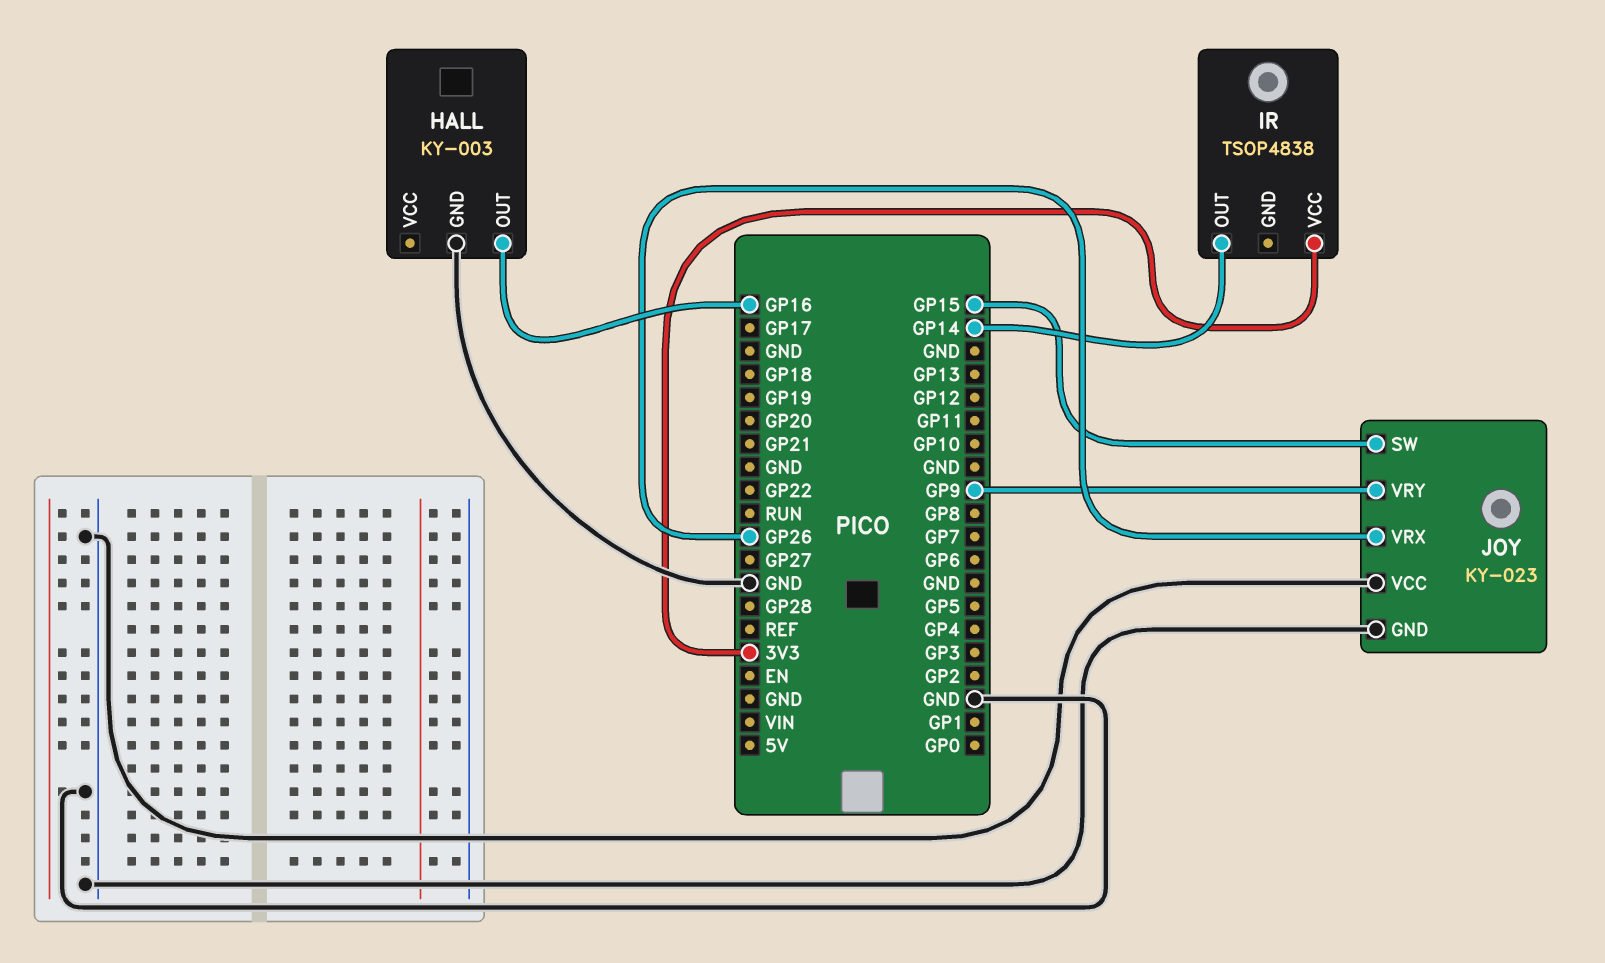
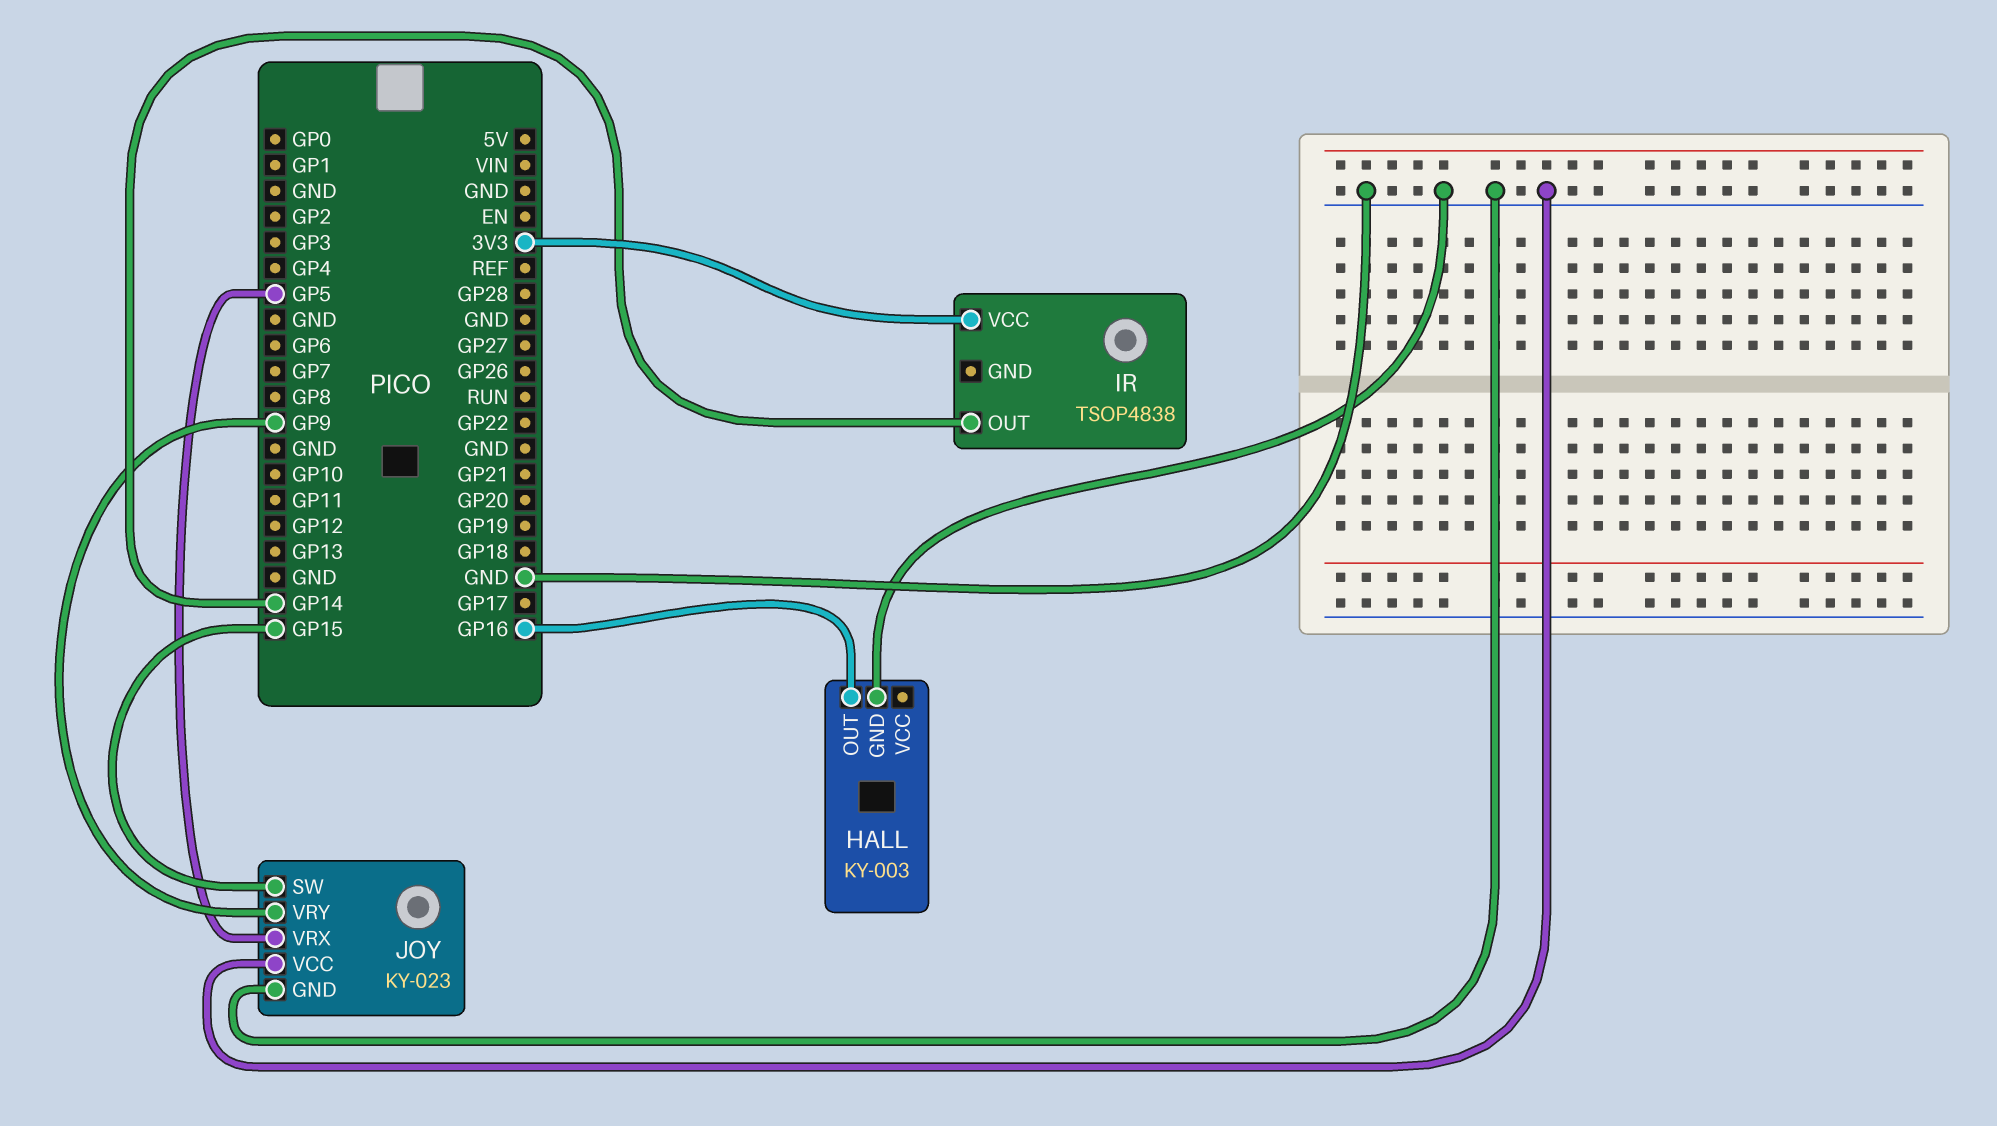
JOY pin VRX: GP26 -> GP5

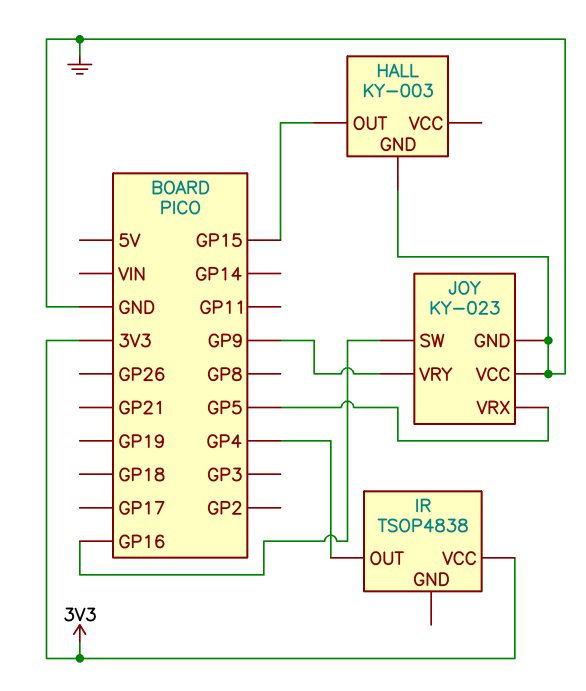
HALL pin OUT: GP16 -> GP15
IR pin OUT: GP14 -> GP4
JOY pin SW: GP15 -> GP16

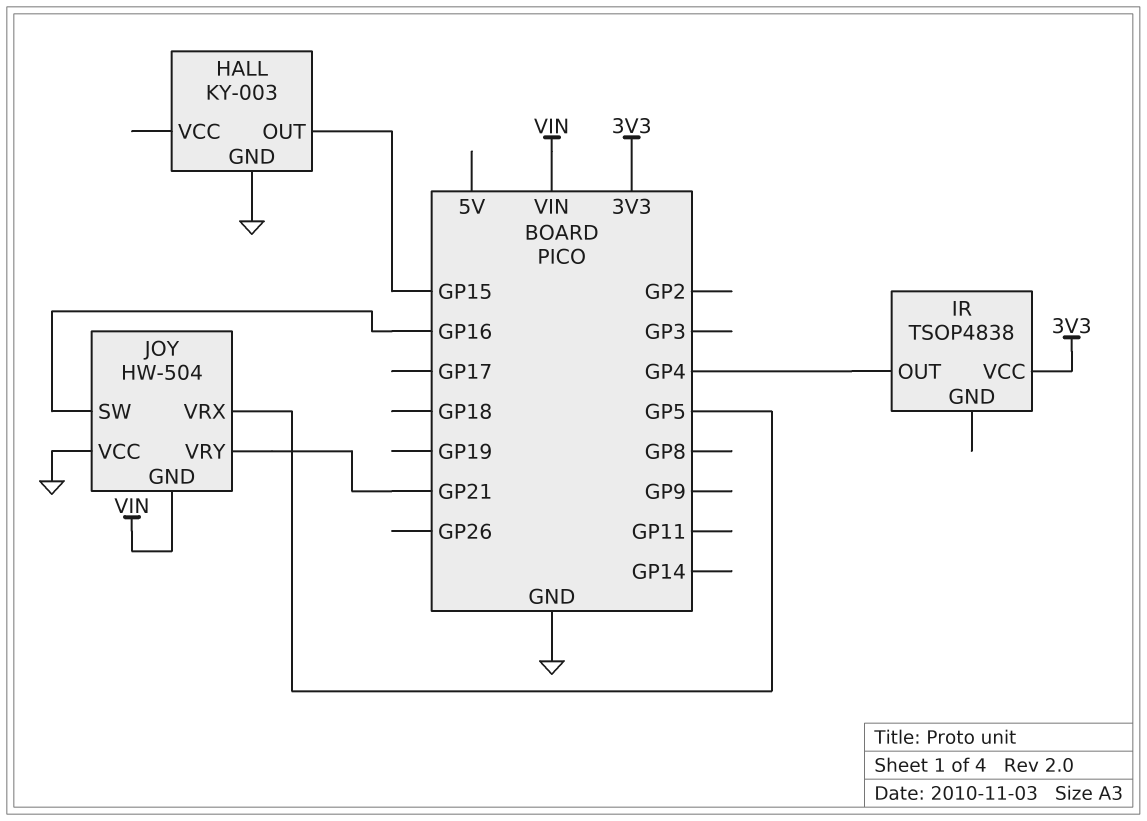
JOY: KY-023 -> HW-504
JOY pin GND: GND -> VIN
JOY pin VRY: GP9 -> GP21

